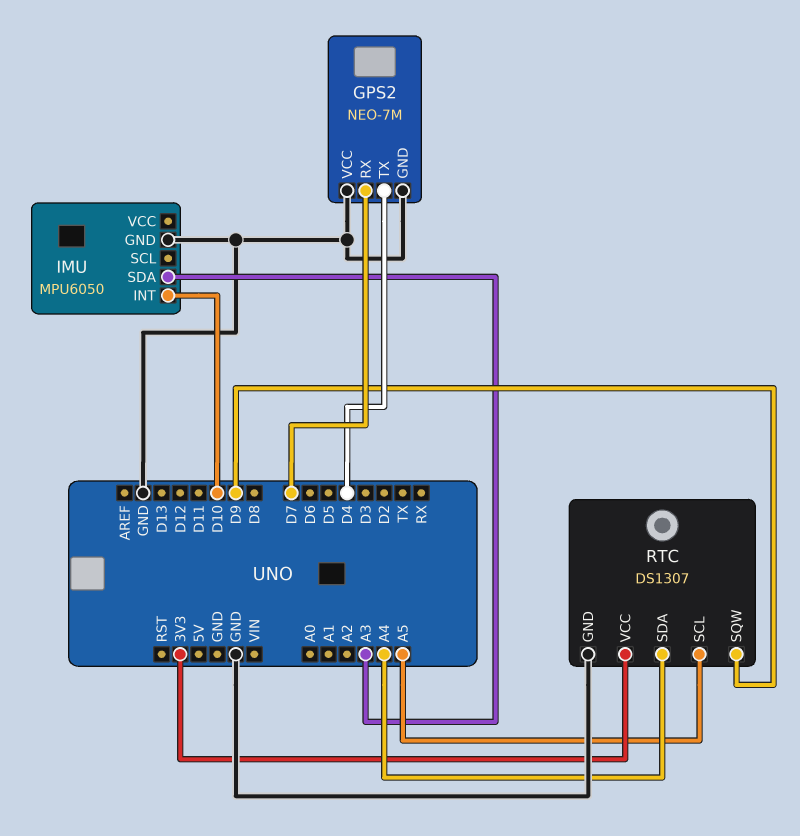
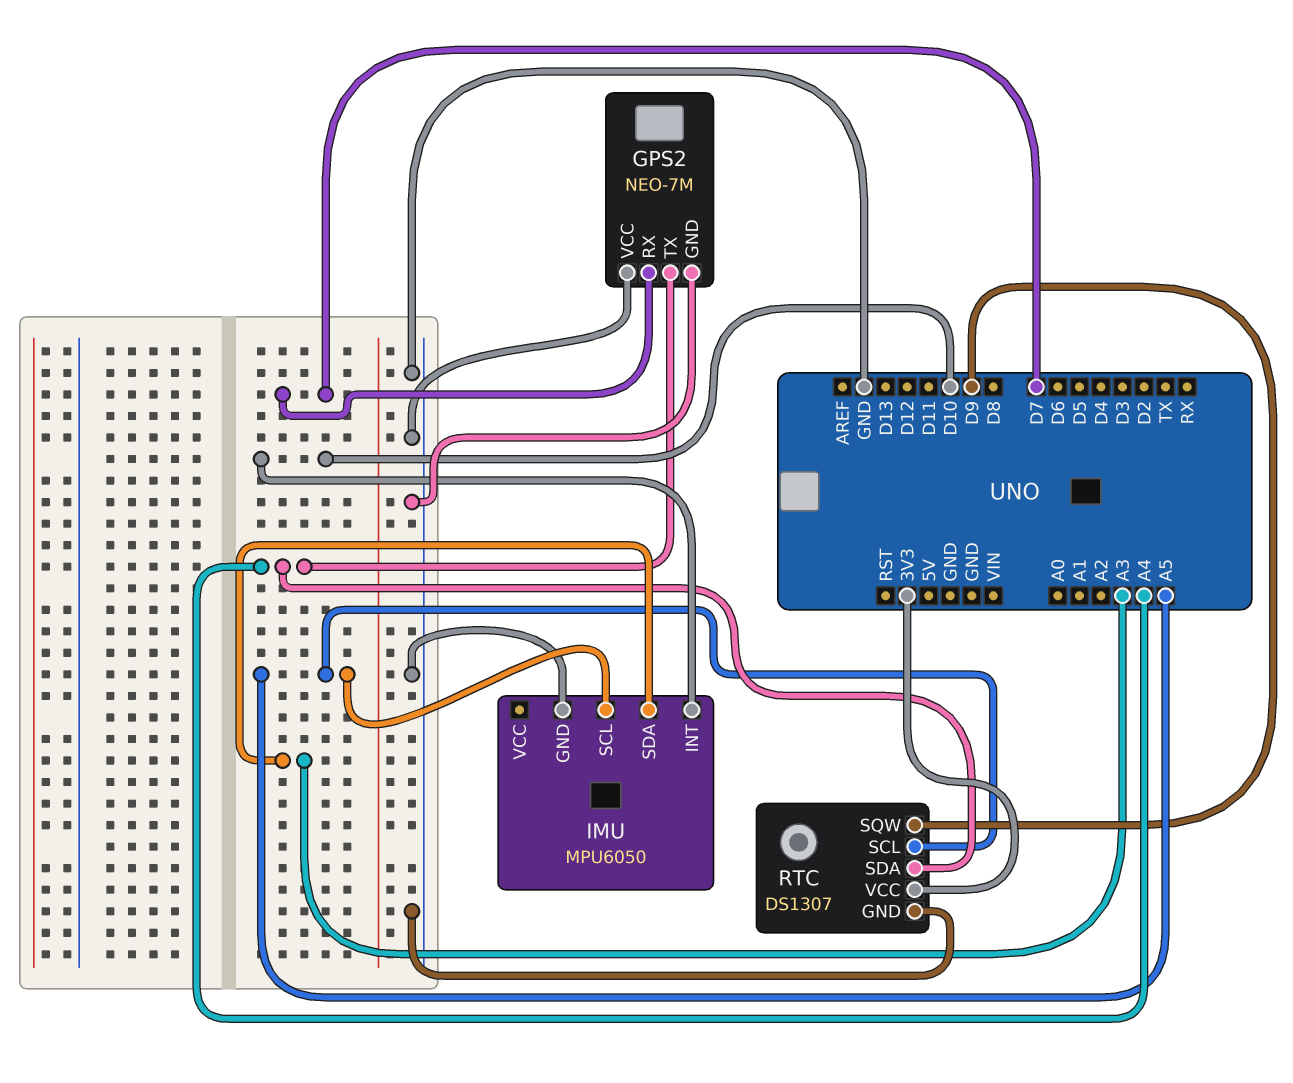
GPS2 pin TX: D4 -> A4
IMU pin SCL: none -> A5

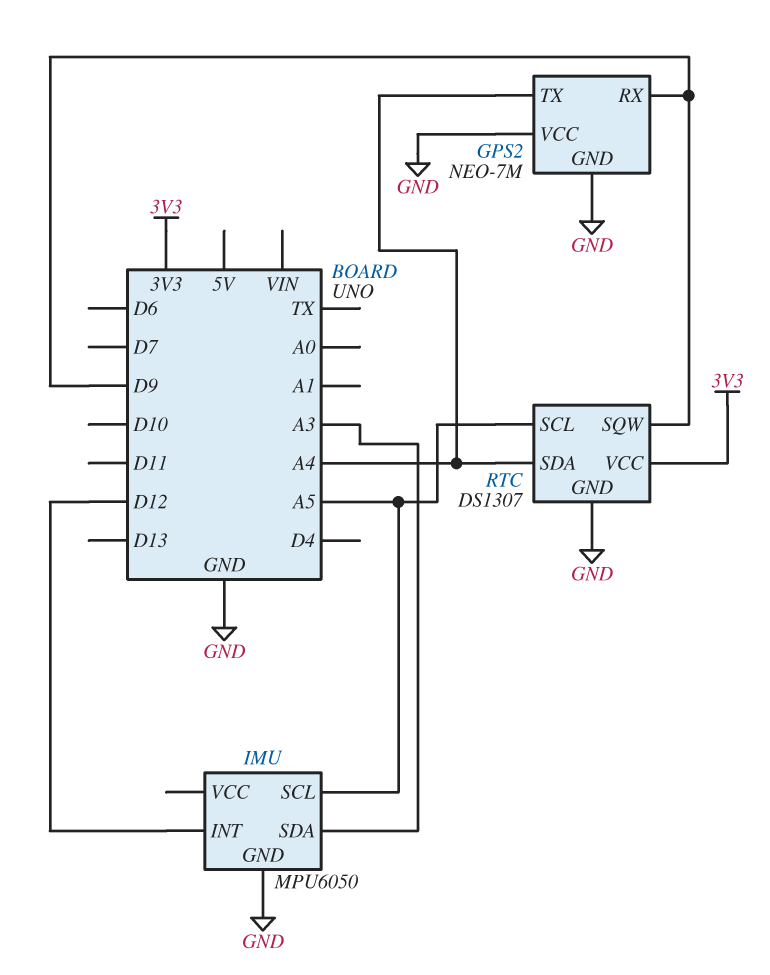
GPS2 pin RX: D7 -> D9
IMU pin INT: D10 -> D12

